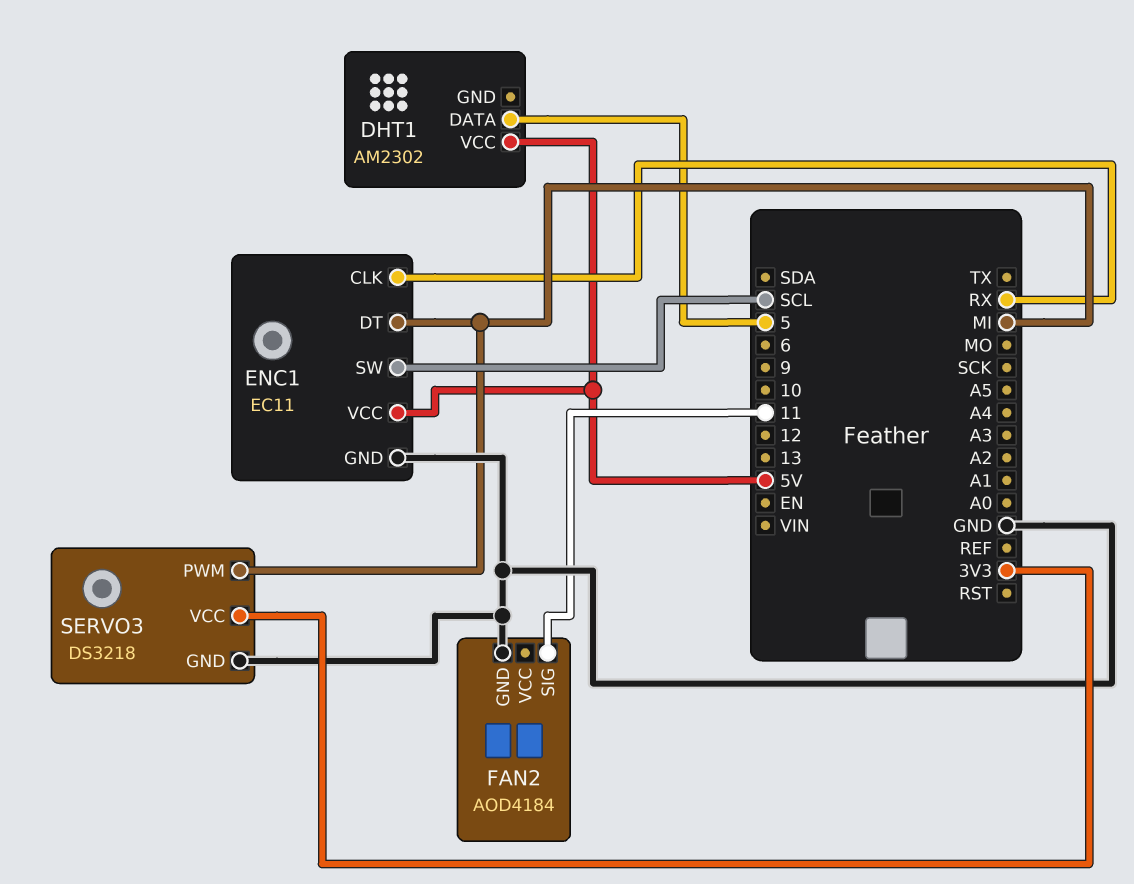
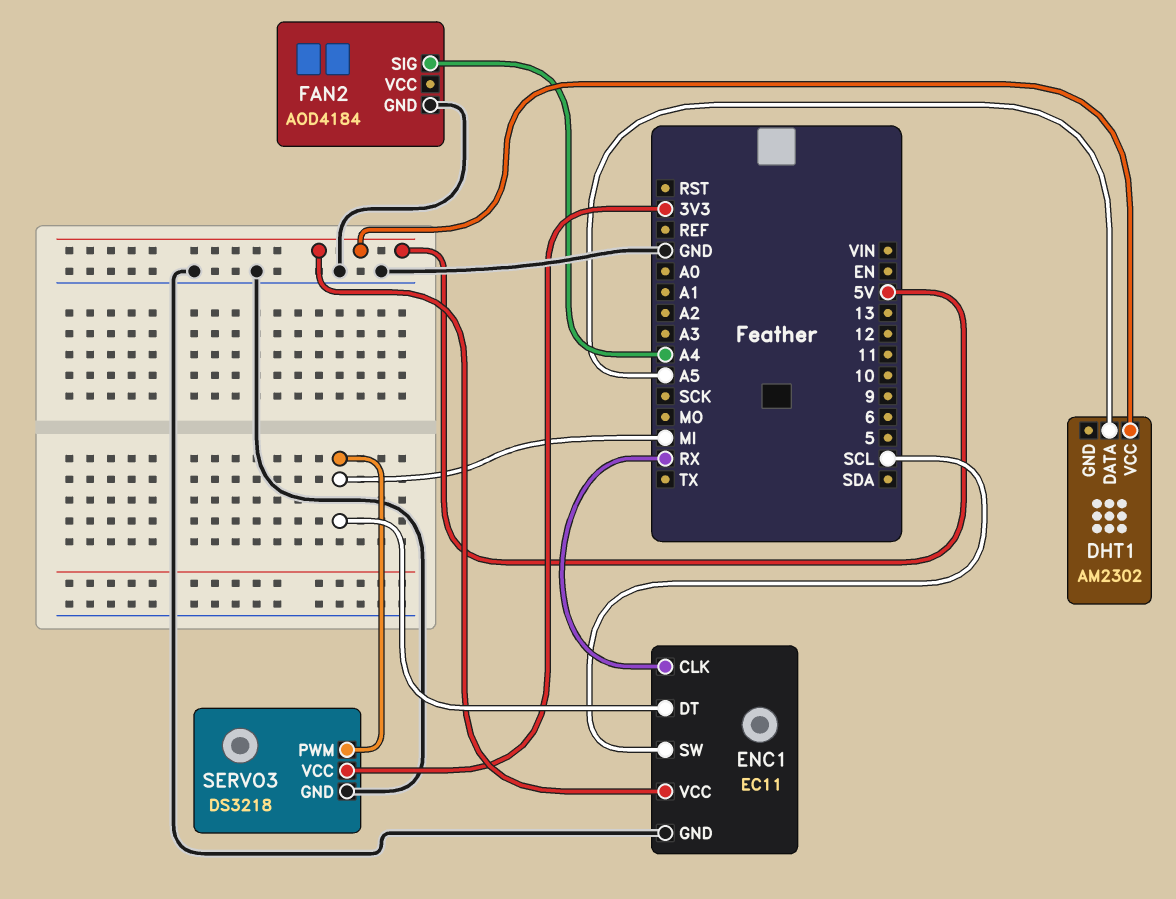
DHT1 pin DATA: 5 -> A5
FAN2 pin SIG: 11 -> A4

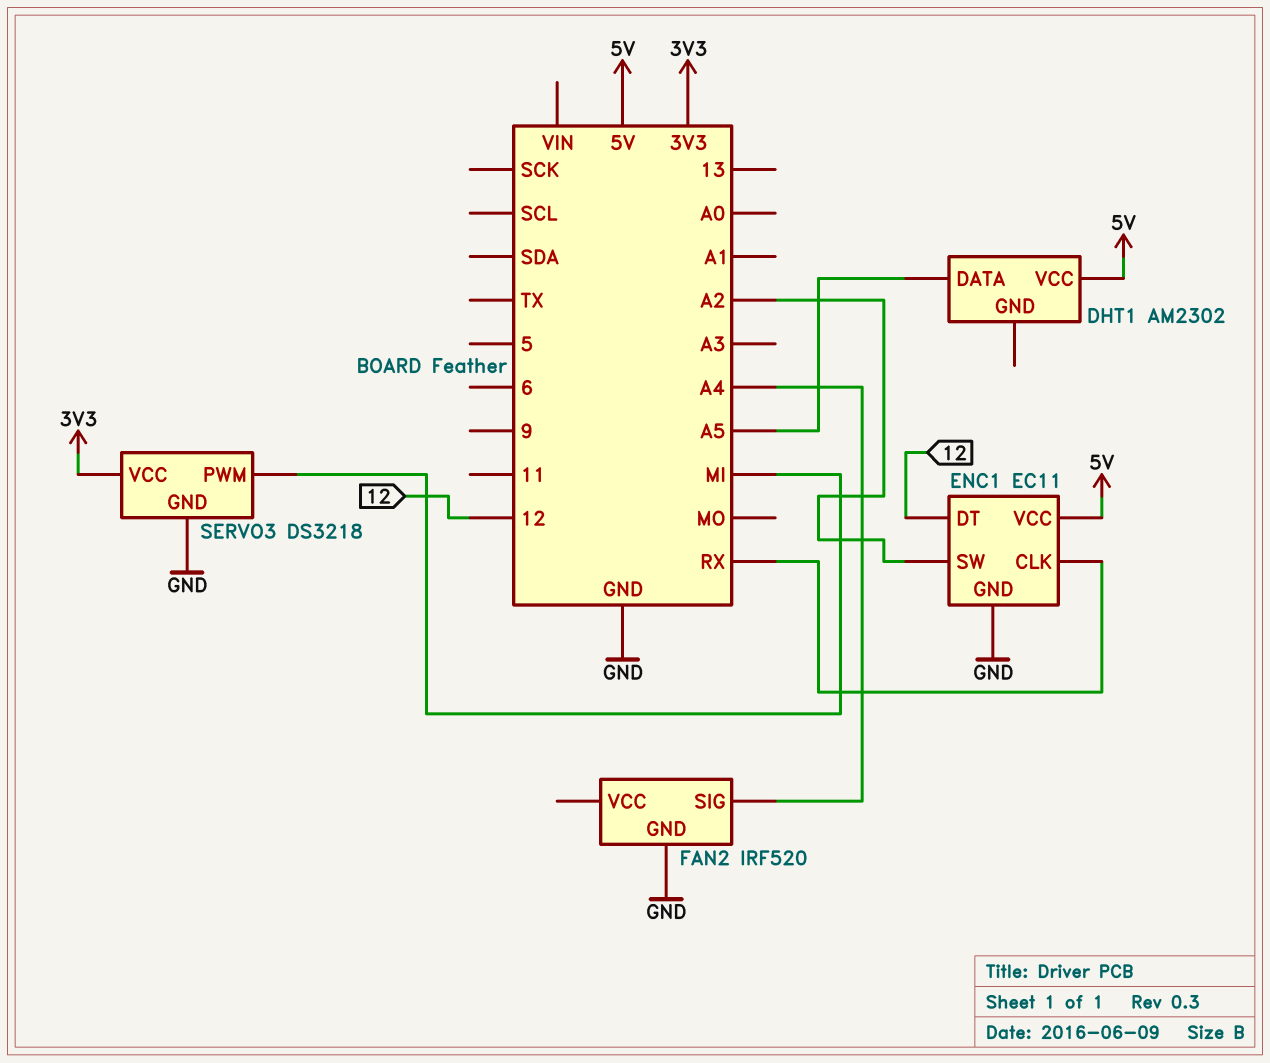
ENC1 pin DT: MI -> 12
ENC1 pin SW: SCL -> A2
FAN2: AOD4184 -> IRF520

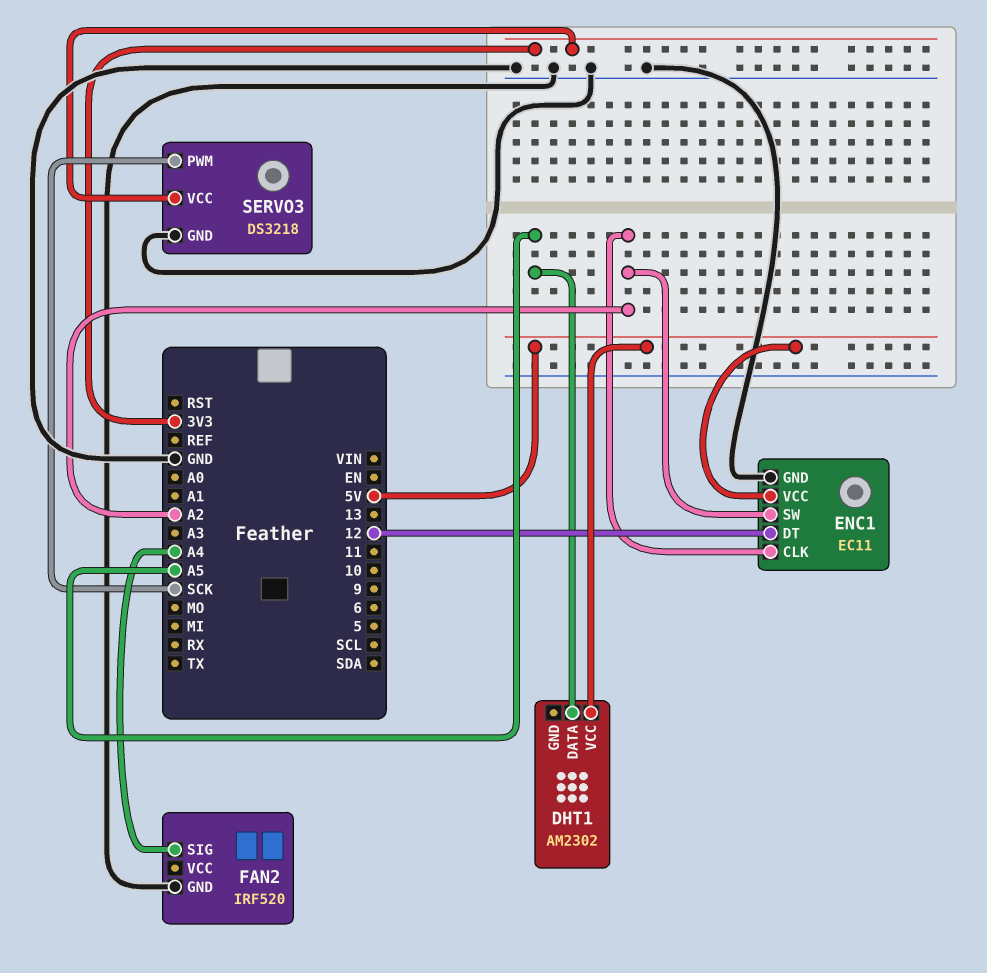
ENC1 pin CLK: RX -> A2
SERVO3 pin PWM: MI -> SCK

